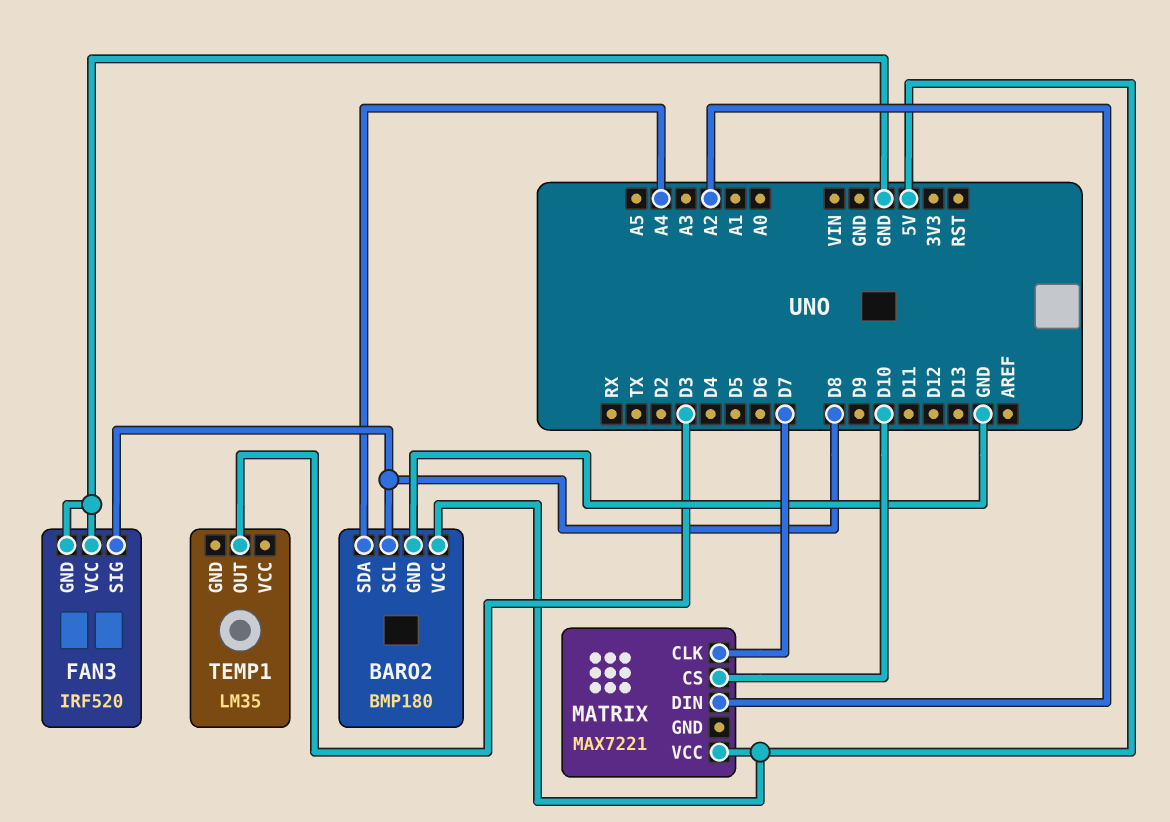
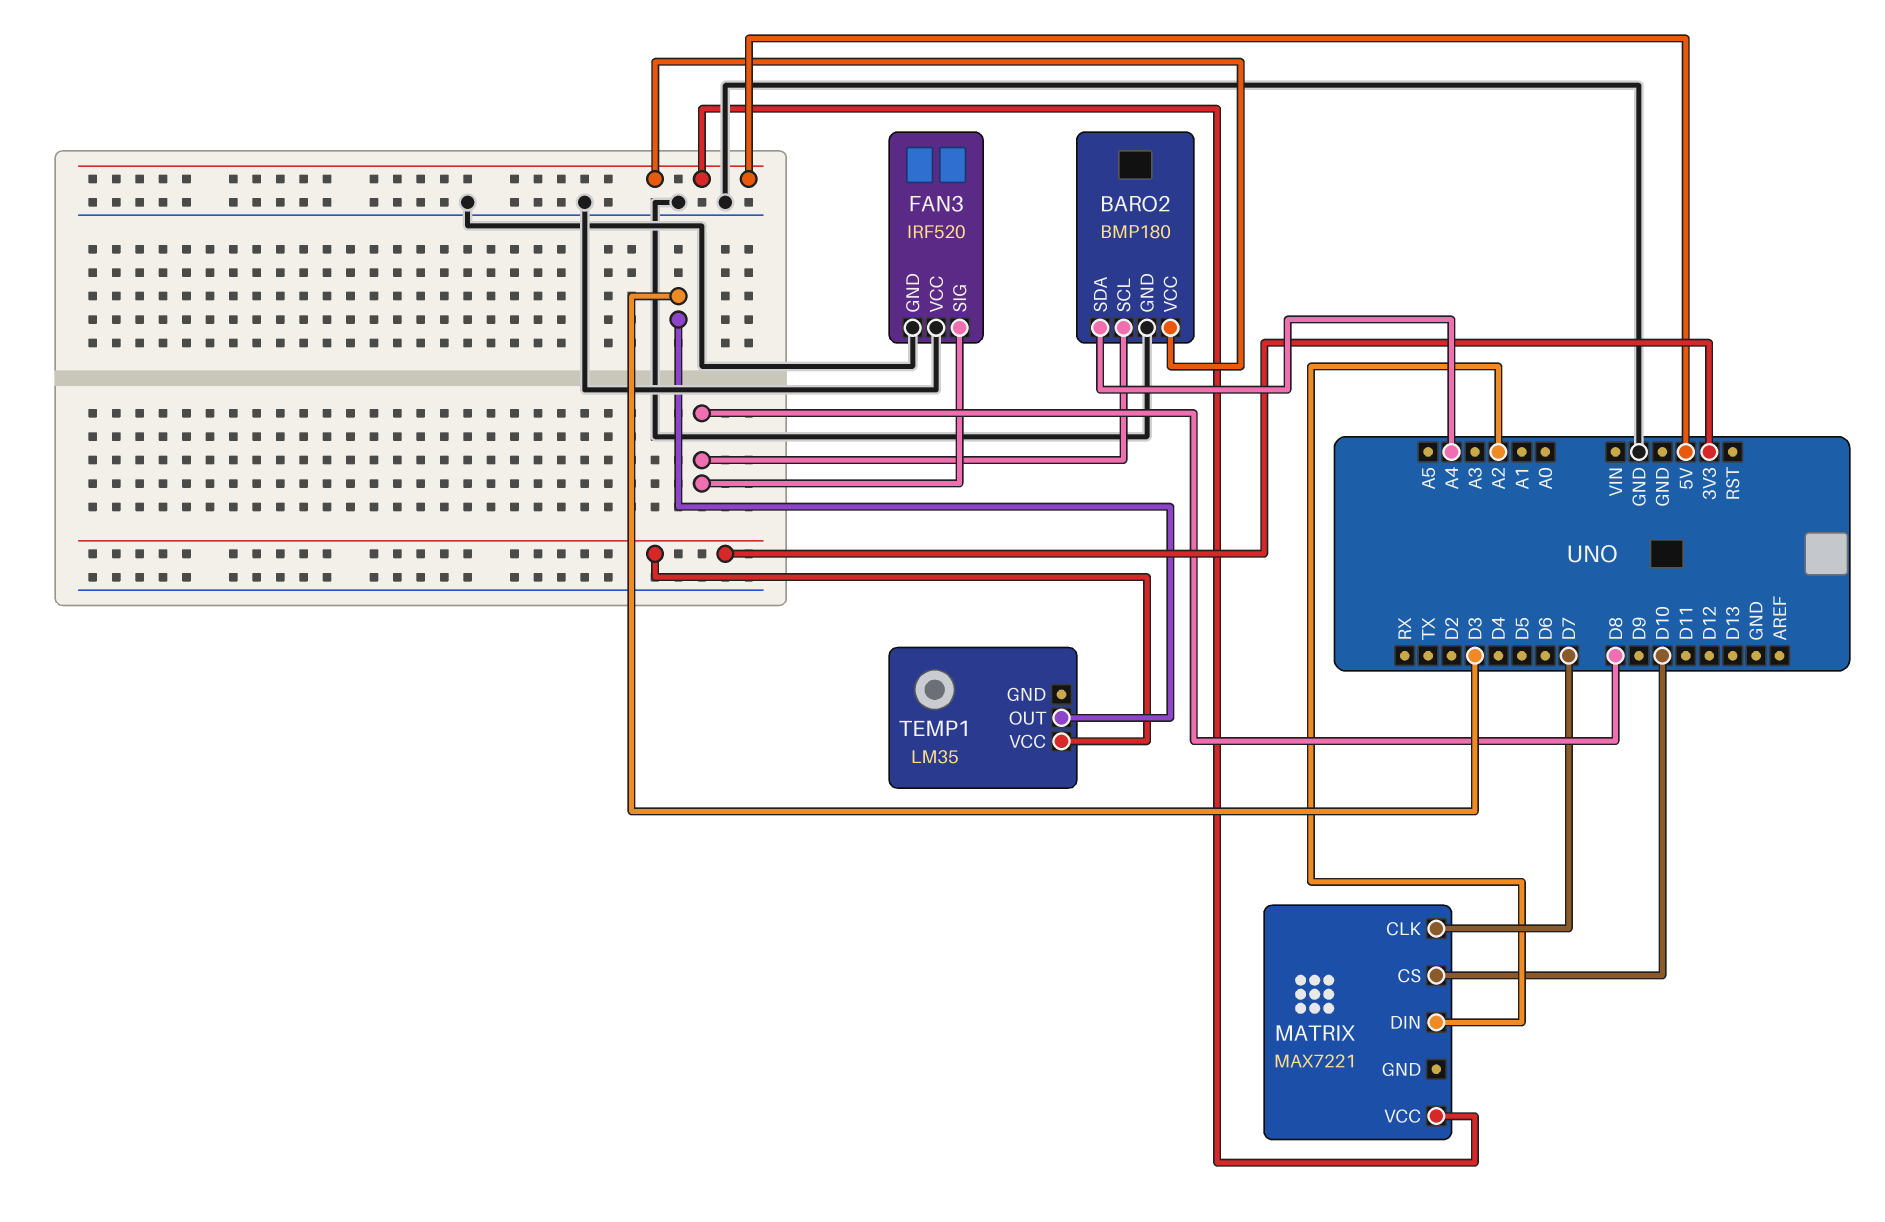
TEMP1 pin VCC: none -> 3V3

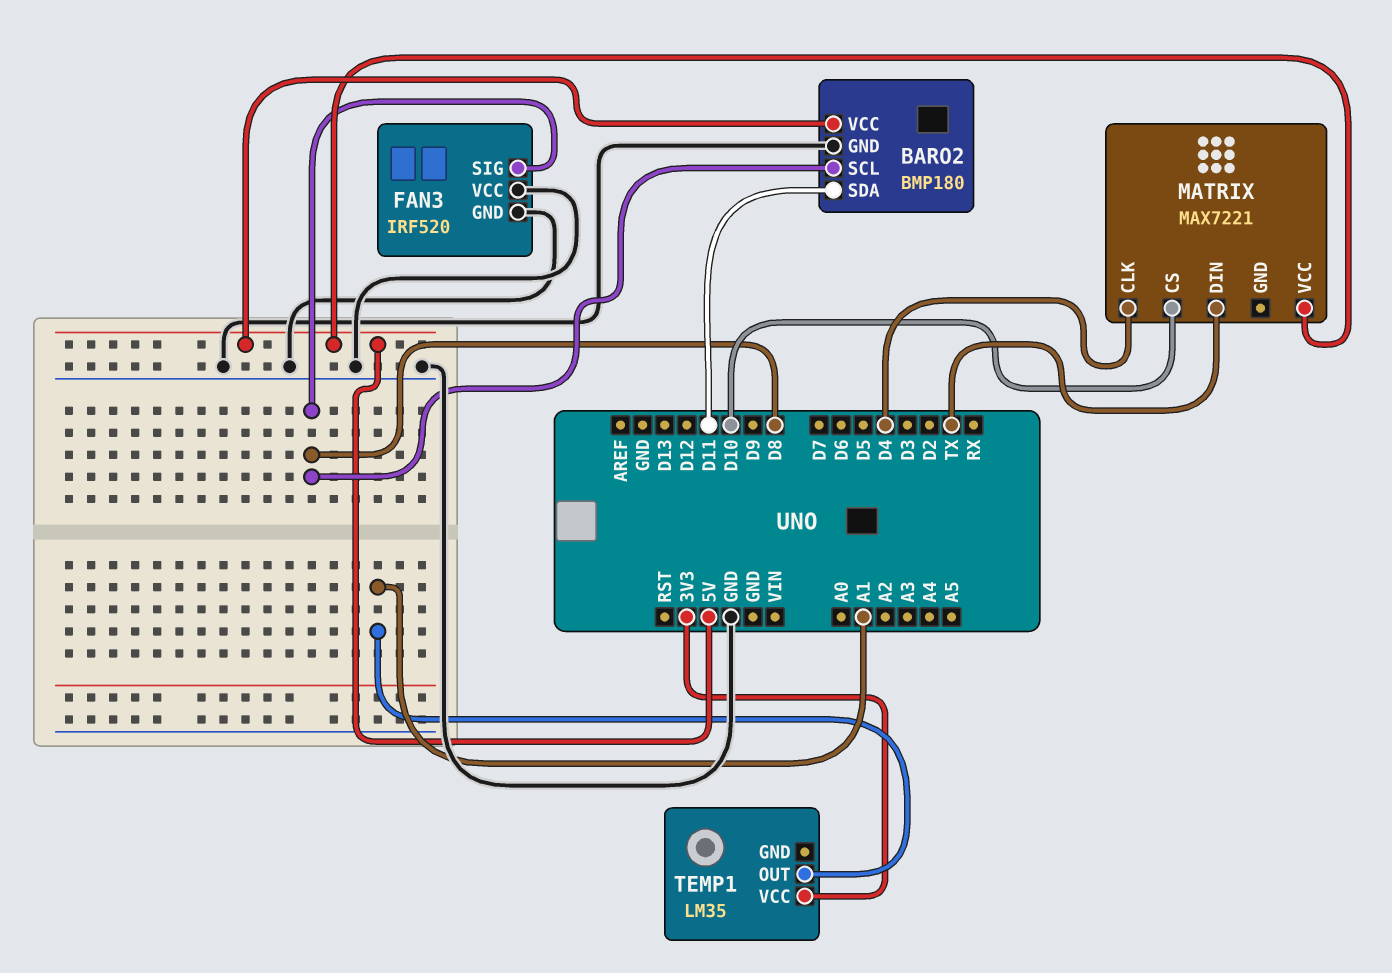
BARO2 pin SDA: A4 -> D11
MATRIX pin CLK: D7 -> D4
MATRIX pin DIN: A2 -> TX
TEMP1 pin OUT: D3 -> A1

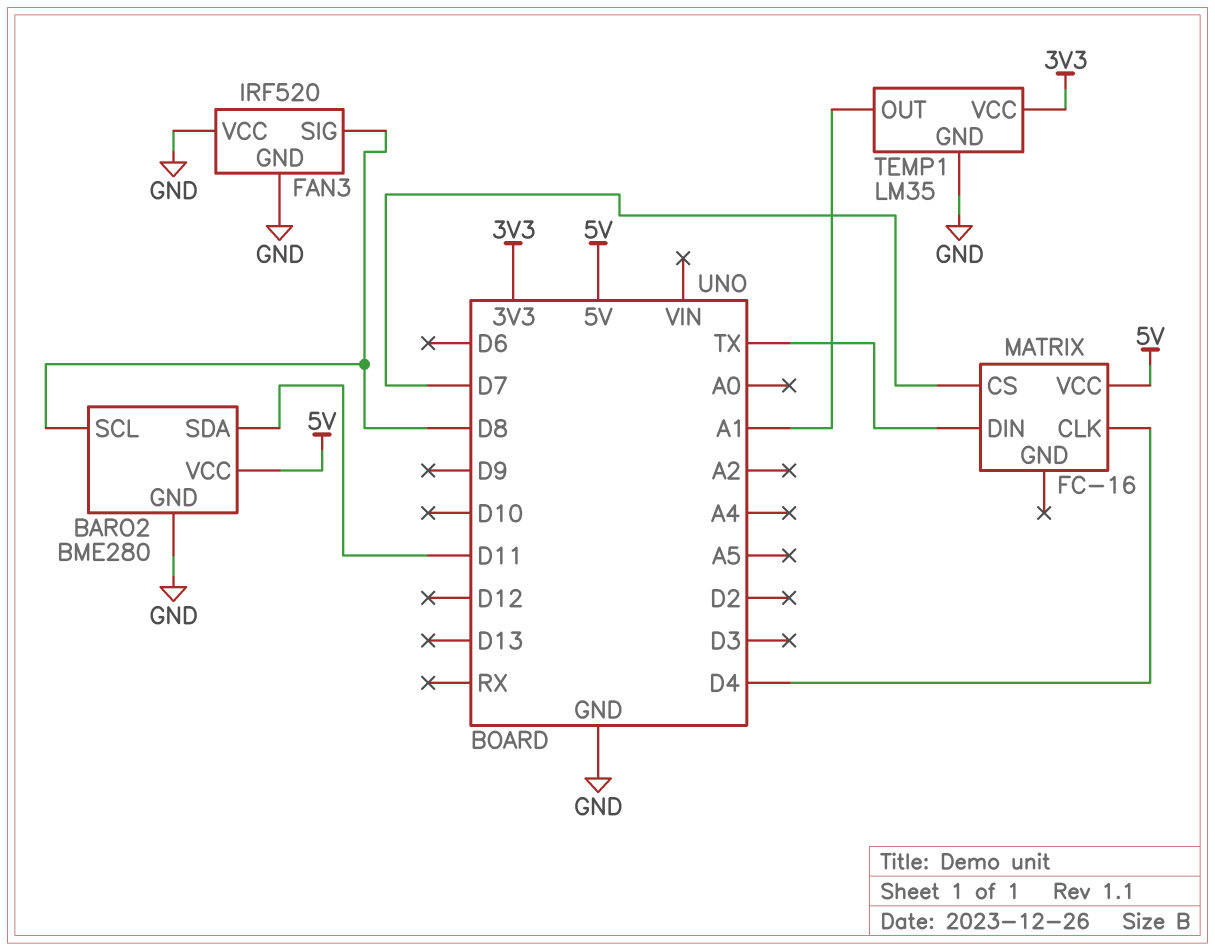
BARO2: BMP180 -> BME280
MATRIX: MAX7221 -> FC-16
MATRIX pin CS: D10 -> D7
TEMP1 pin GND: none -> GND

